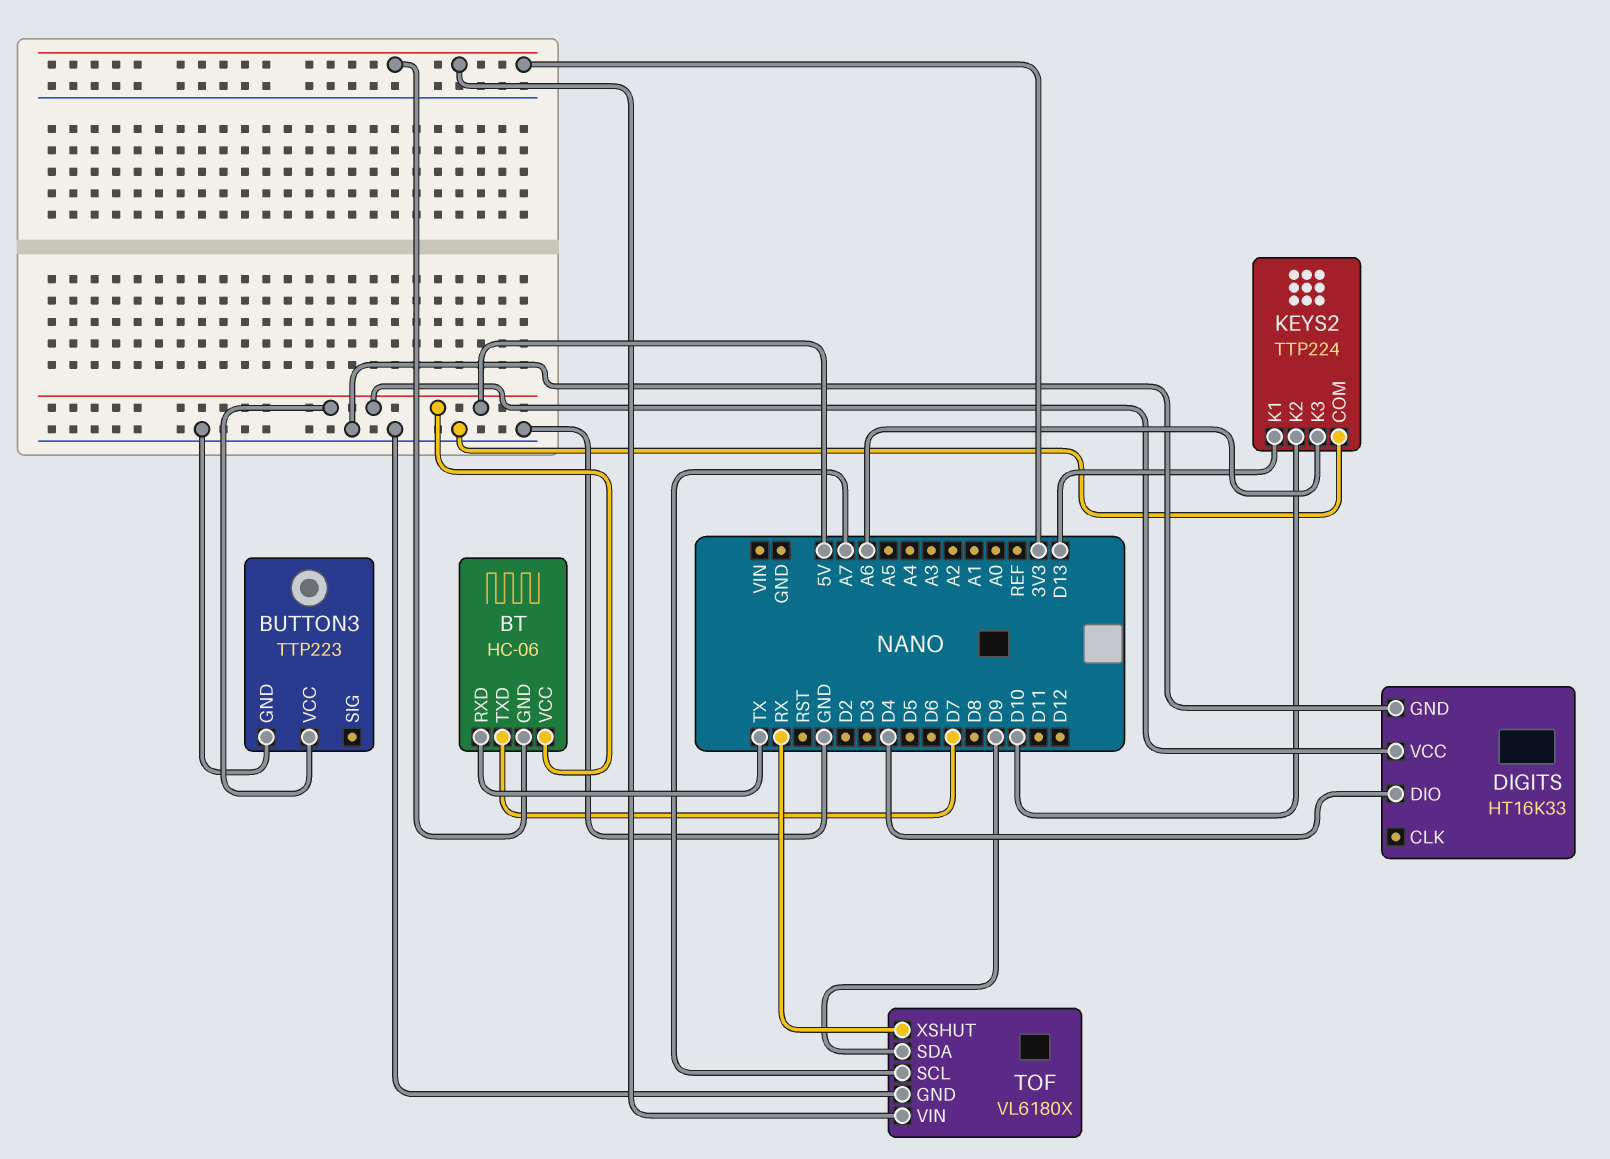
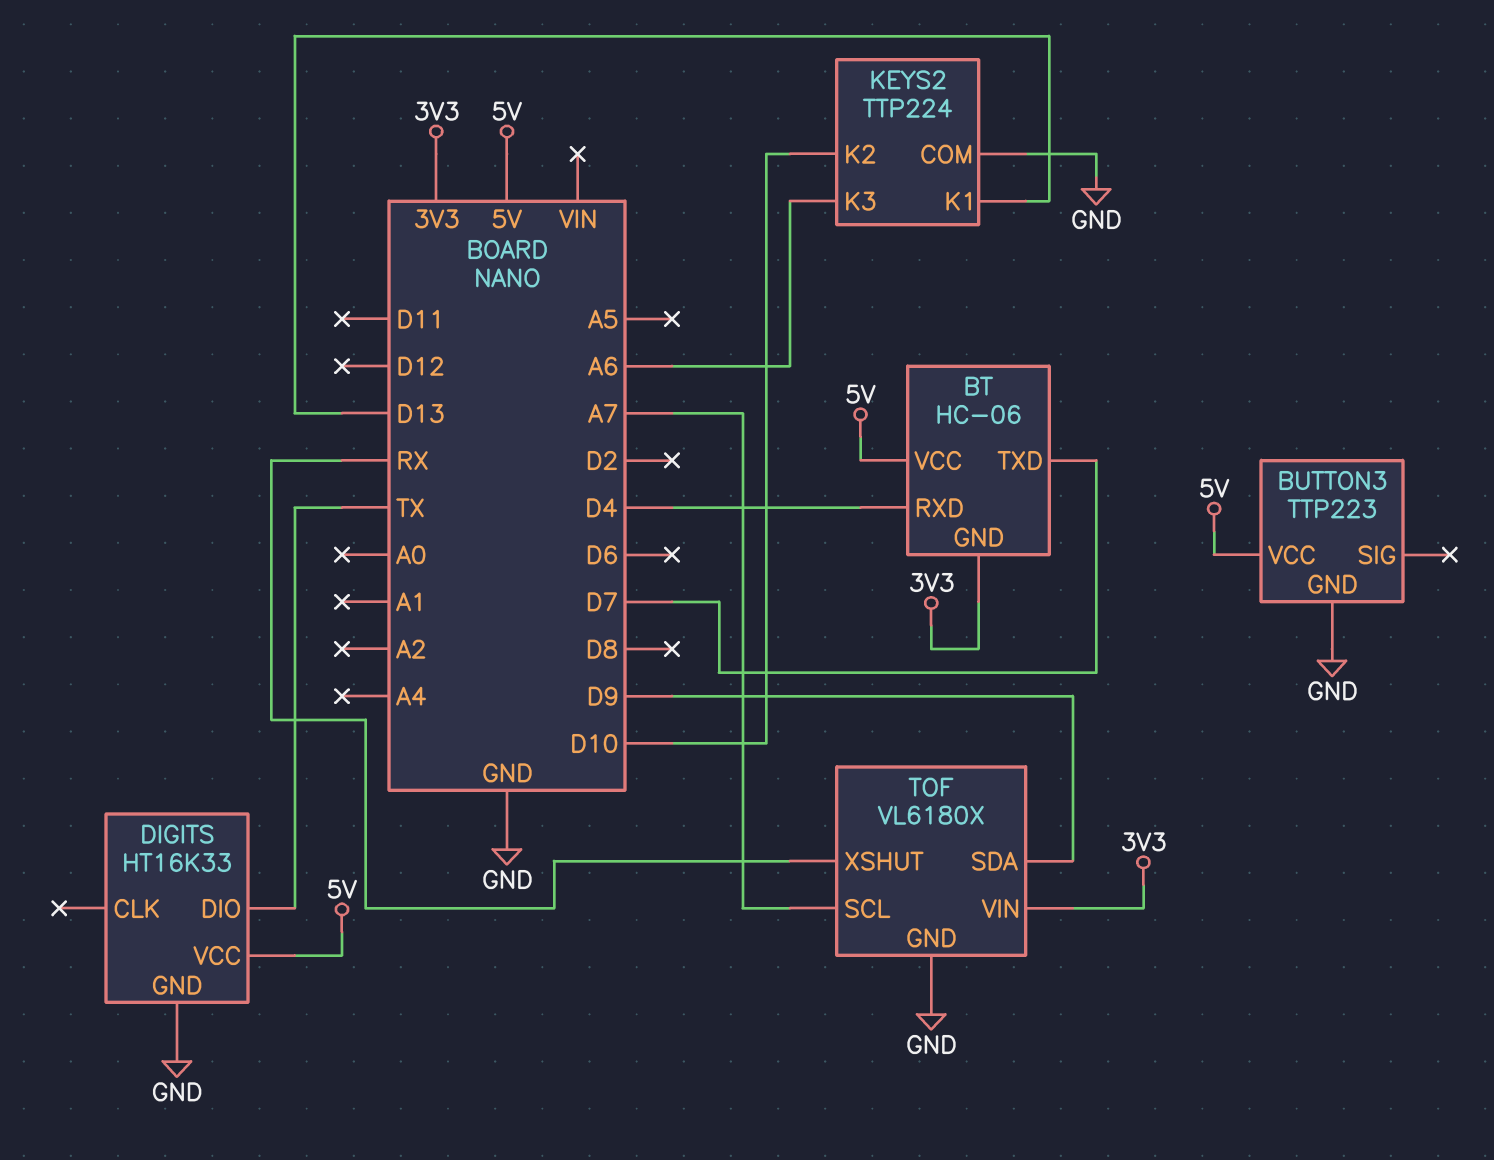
BT pin RXD: TX -> D4
DIGITS pin DIO: D4 -> TX

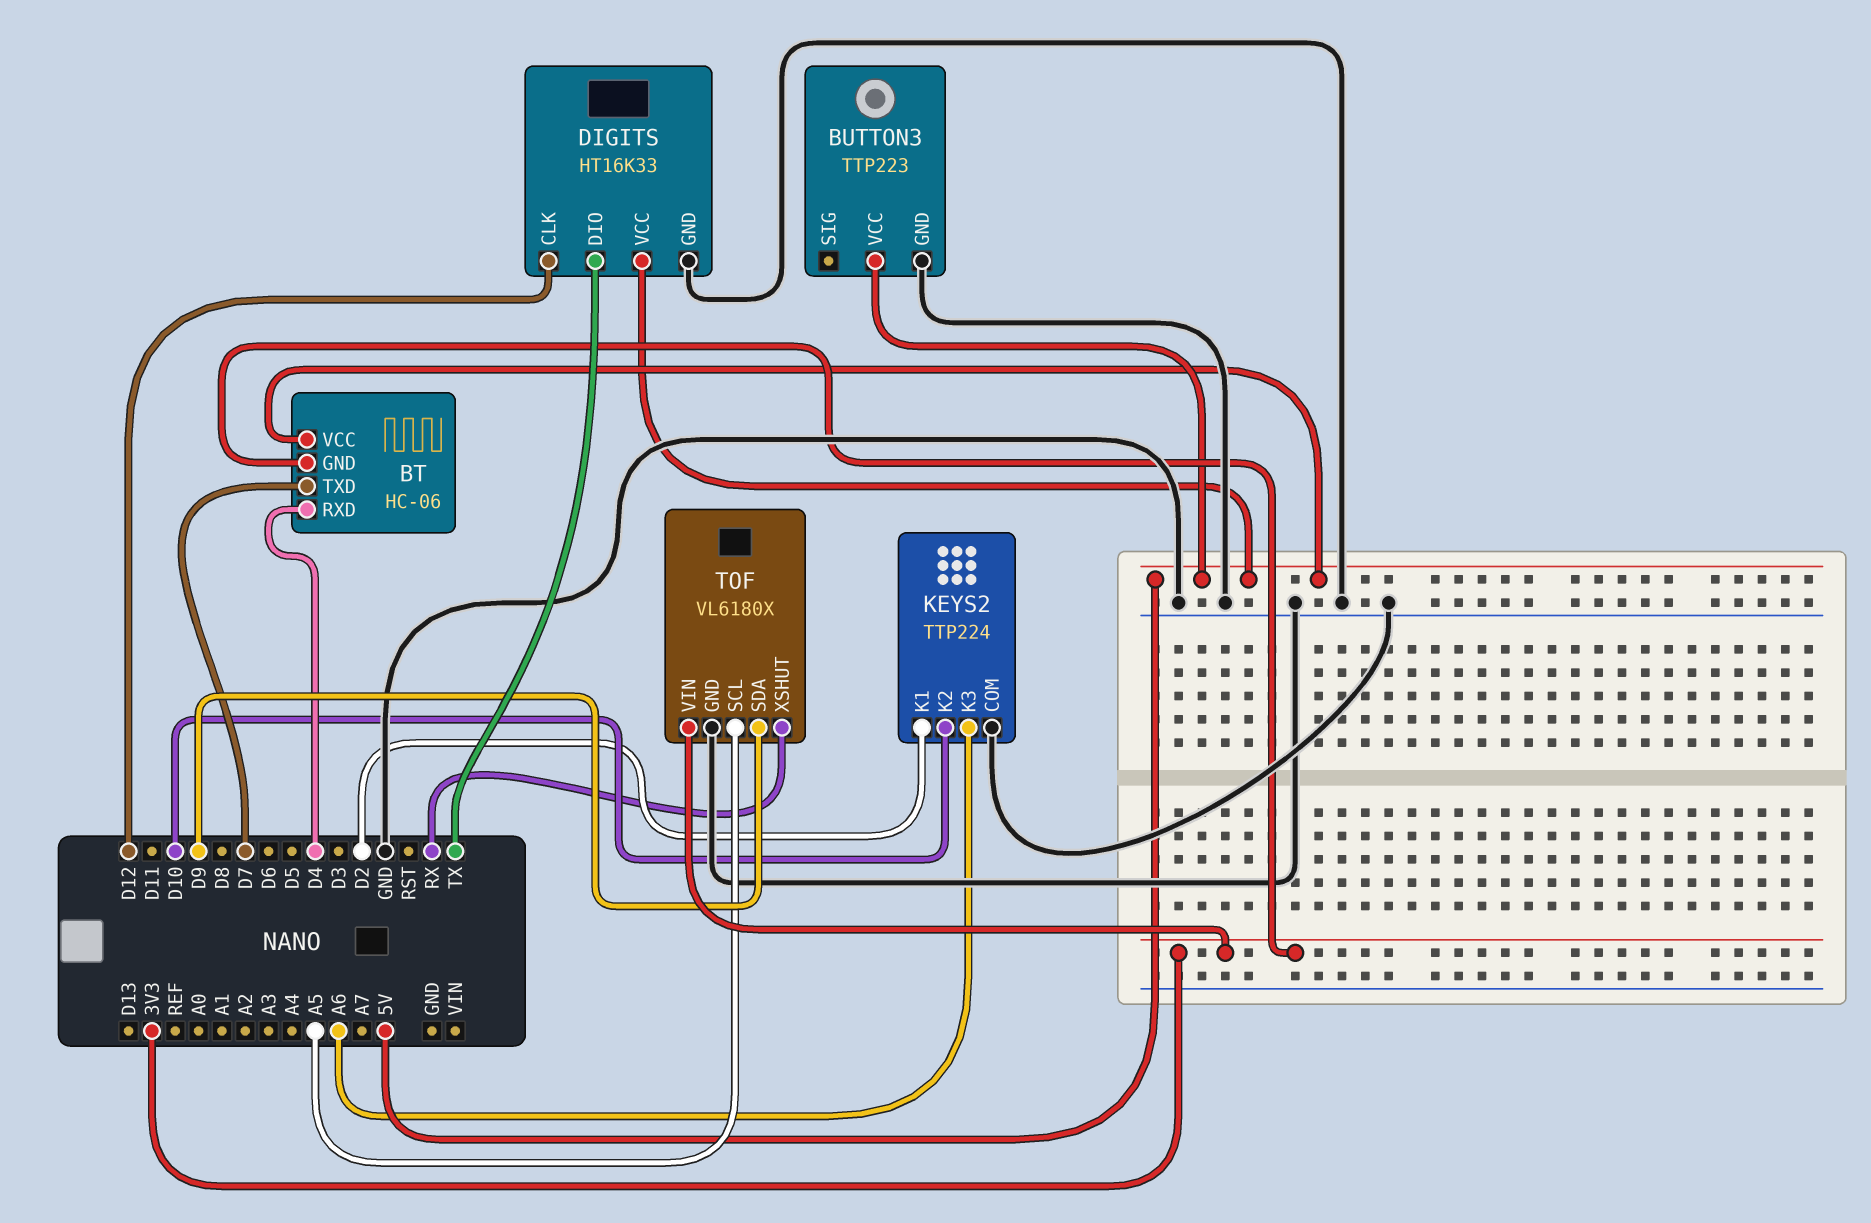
DIGITS pin CLK: none -> D12
KEYS2 pin K1: D13 -> D2
TOF pin SCL: A7 -> A5

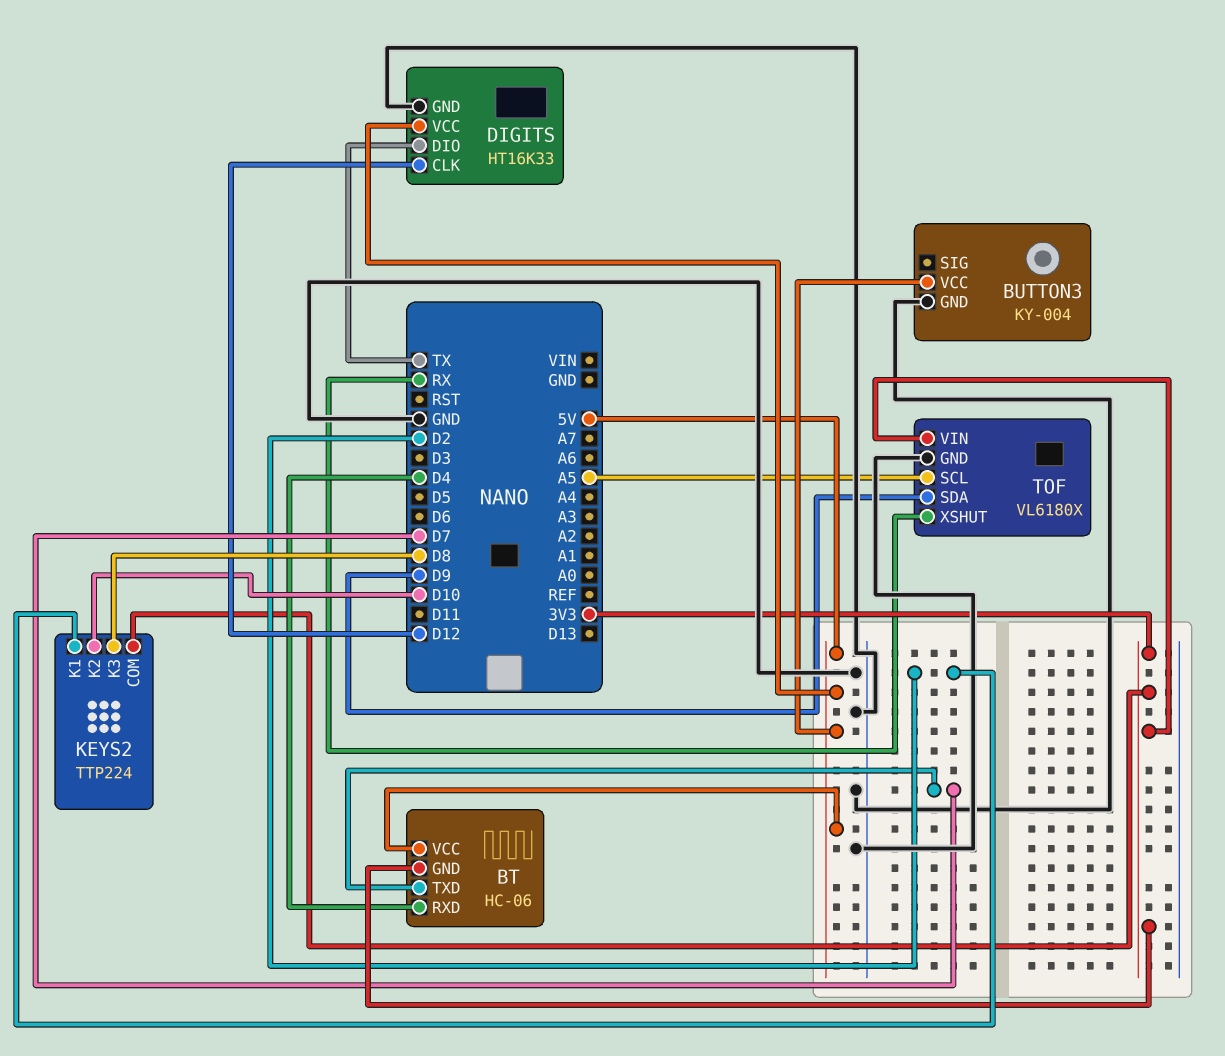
BUTTON3: TTP223 -> KY-004
KEYS2 pin COM: GND -> 3V3
KEYS2 pin K3: A6 -> D8

